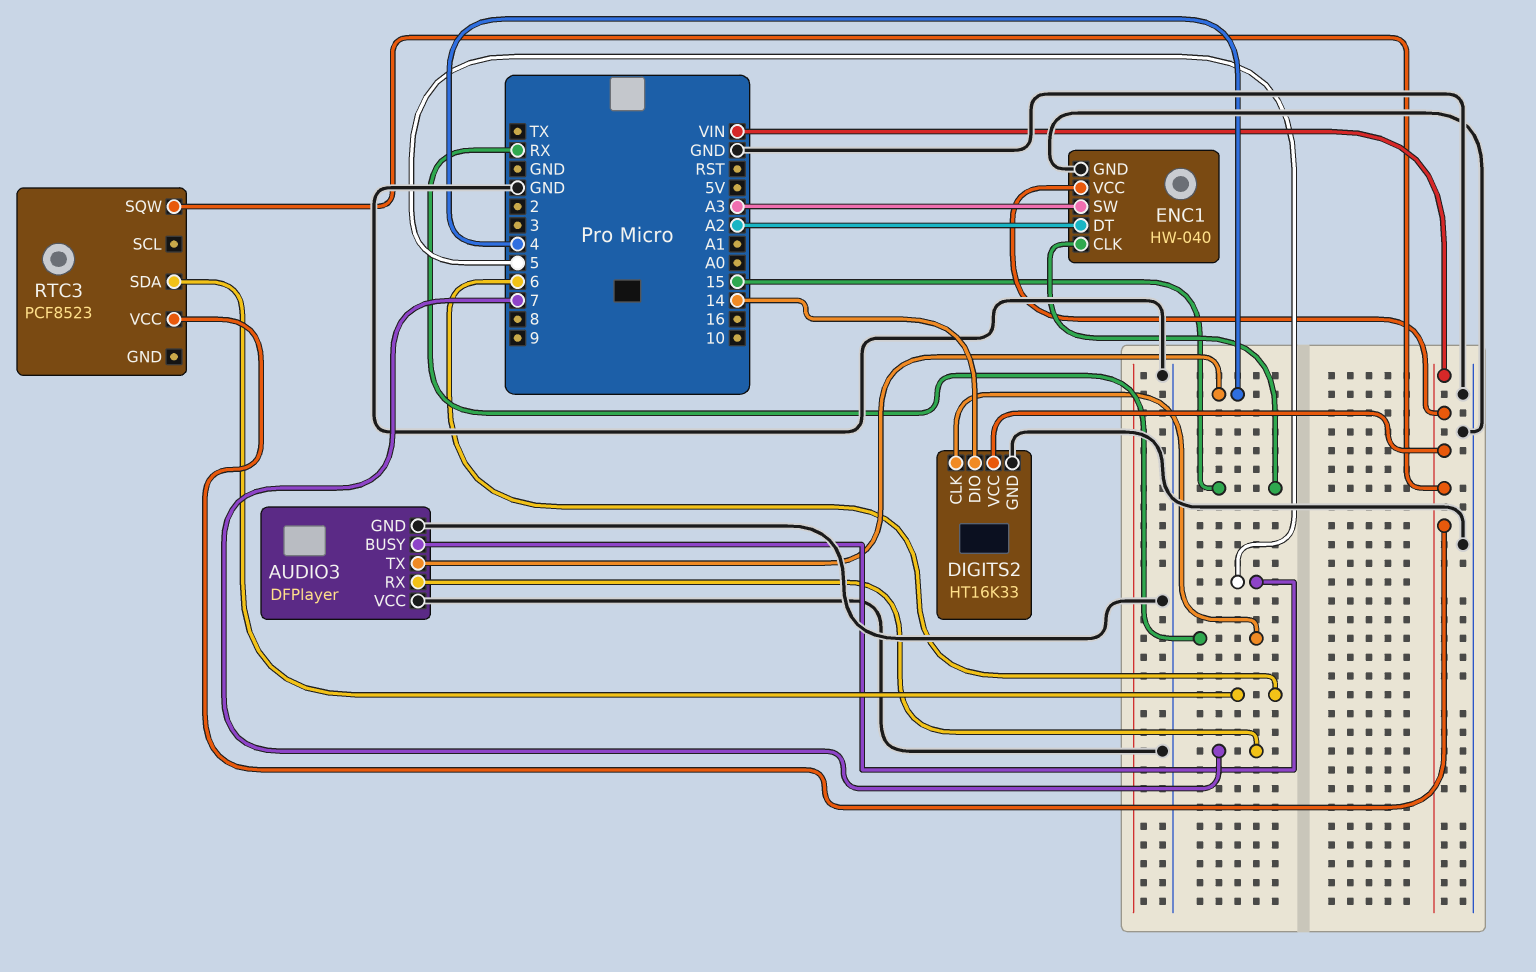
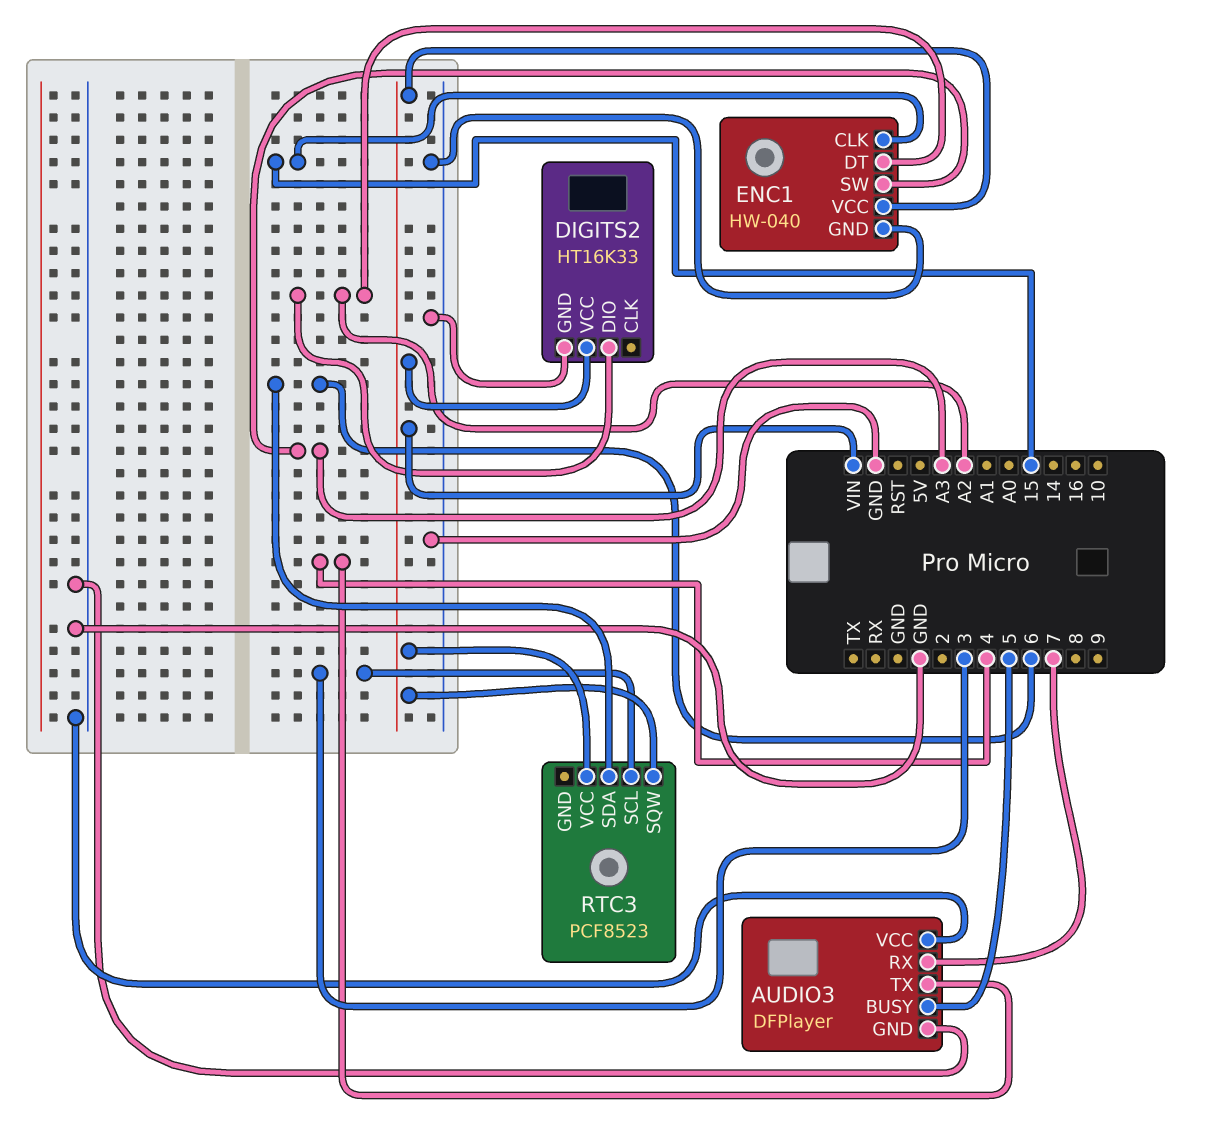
DIGITS2 pin CLK: RX -> none
DIGITS2 pin DIO: 14 -> A2
RTC3 pin SCL: none -> 3

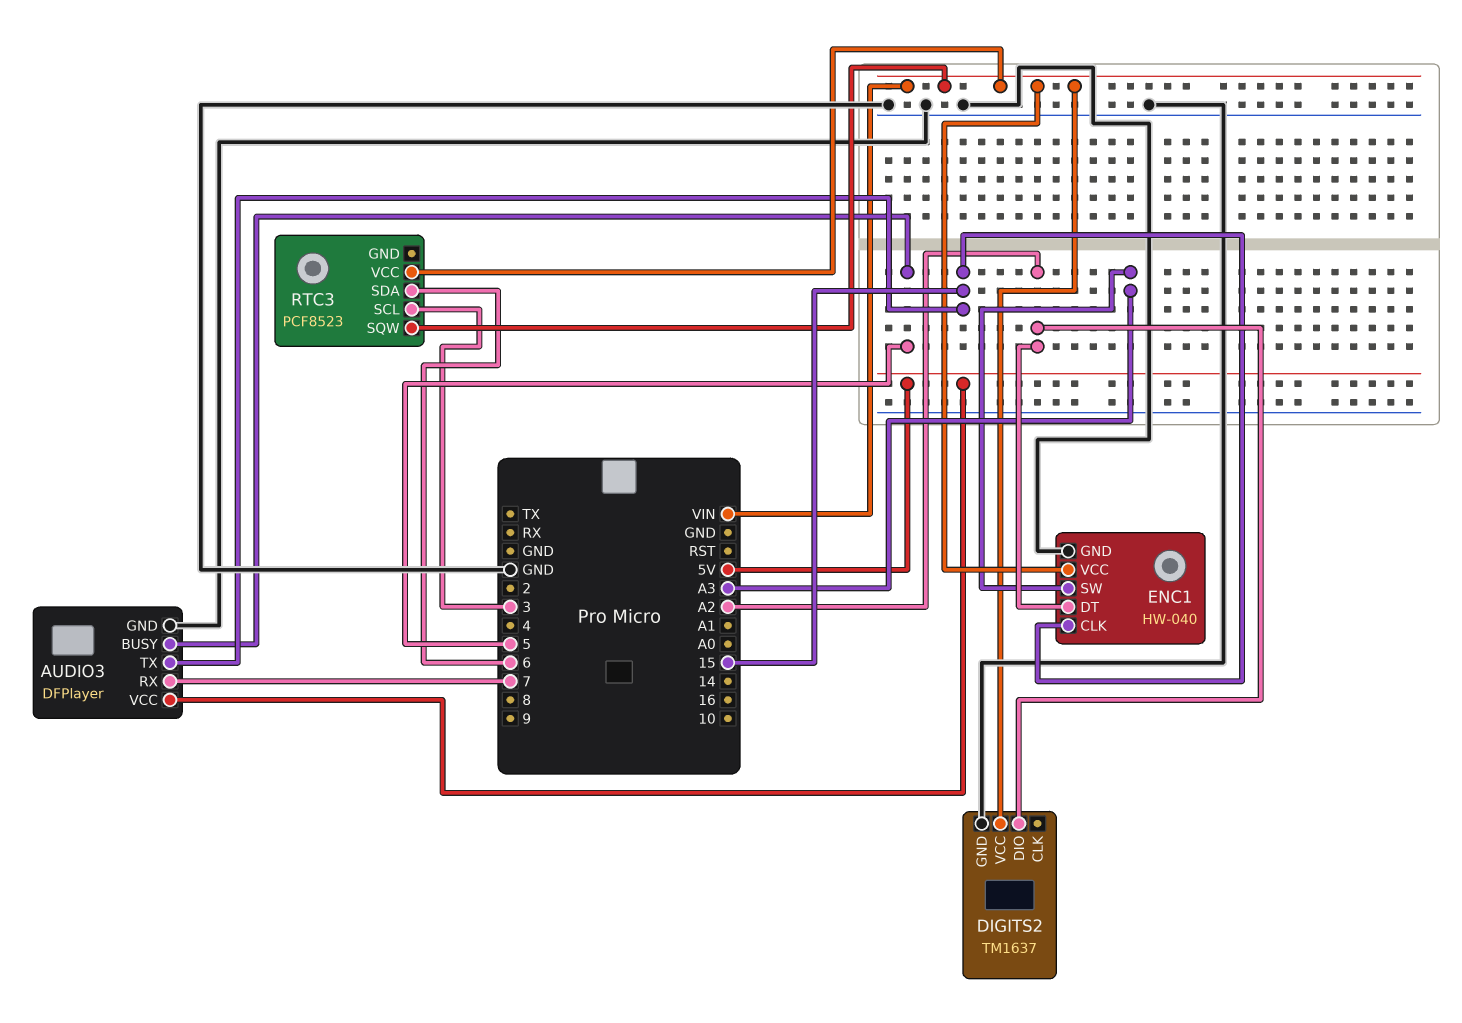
AUDIO3 pin TX: 4 -> 15
AUDIO3 pin VCC: GND -> 5V
DIGITS2: HT16K33 -> TM1637

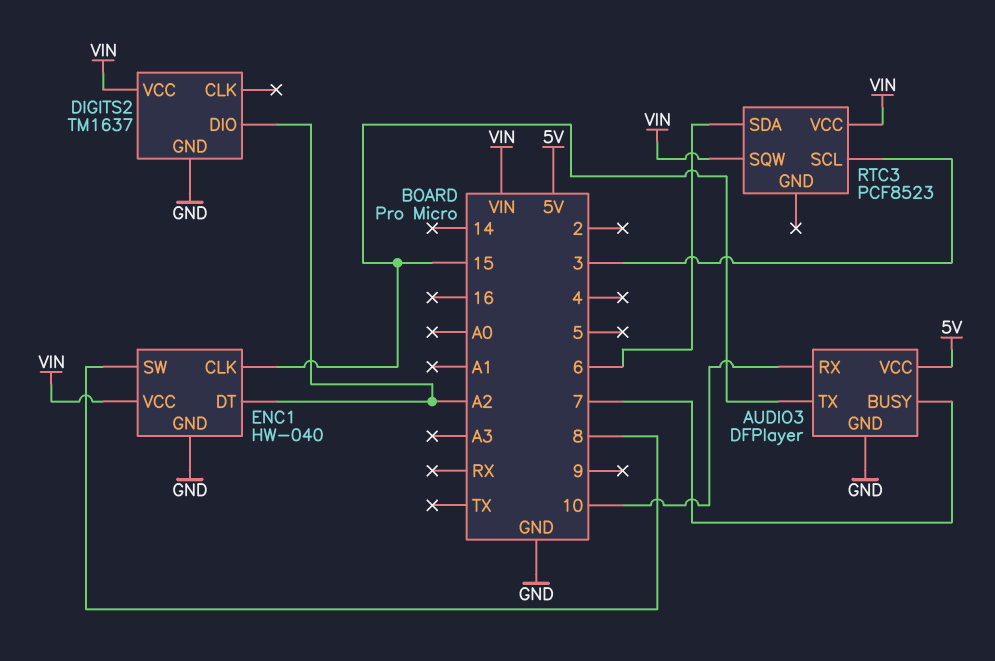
AUDIO3 pin BUSY: 5 -> 7
AUDIO3 pin RX: 7 -> 10
ENC1 pin SW: A3 -> 8

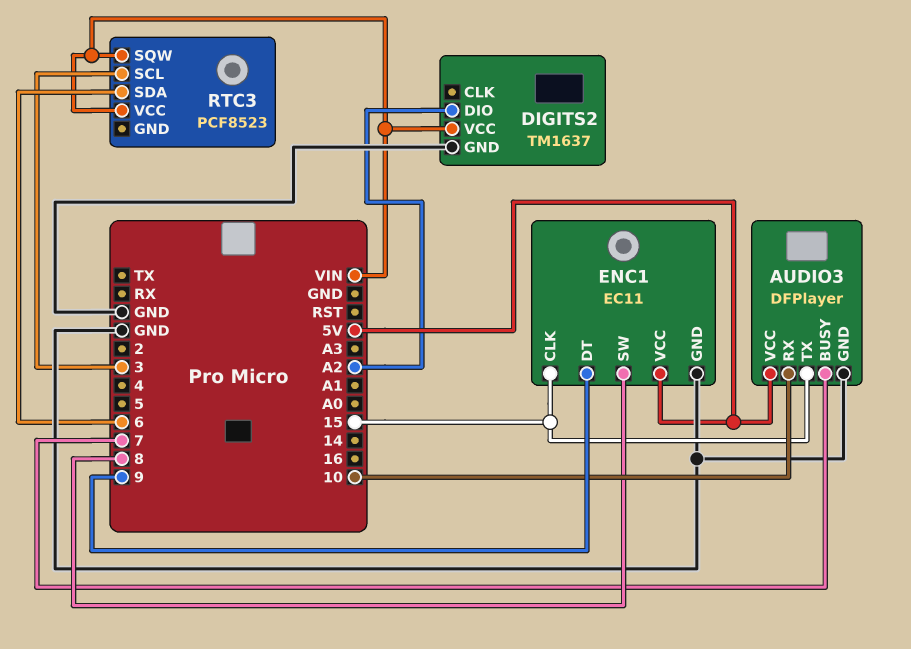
ENC1: HW-040 -> EC11
ENC1 pin DT: A2 -> 9
ENC1 pin VCC: VIN -> 5V

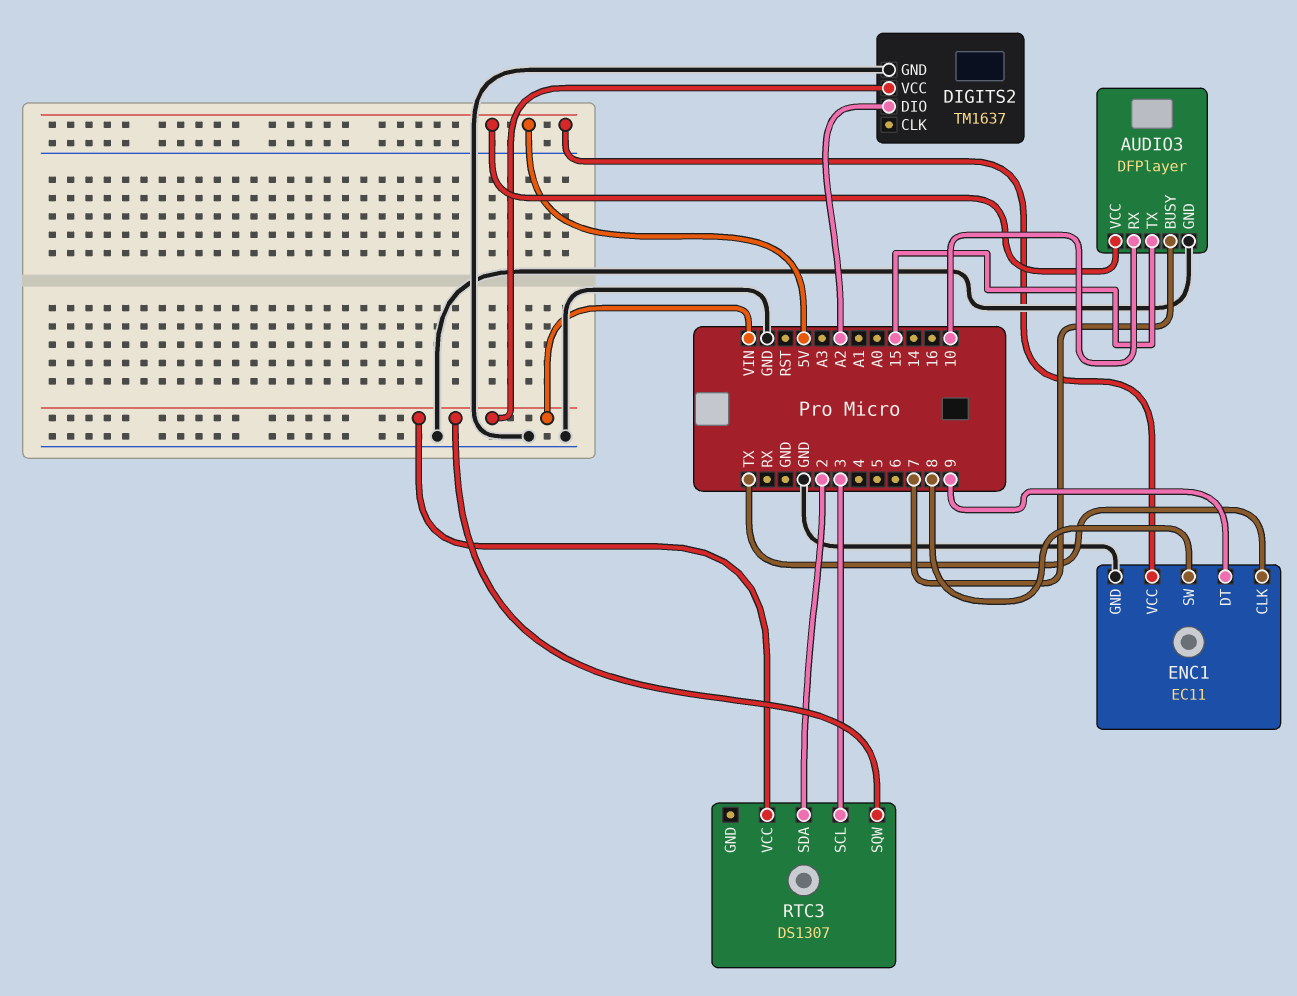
ENC1 pin CLK: 15 -> TX
RTC3: PCF8523 -> DS1307
RTC3 pin SDA: 6 -> 2

